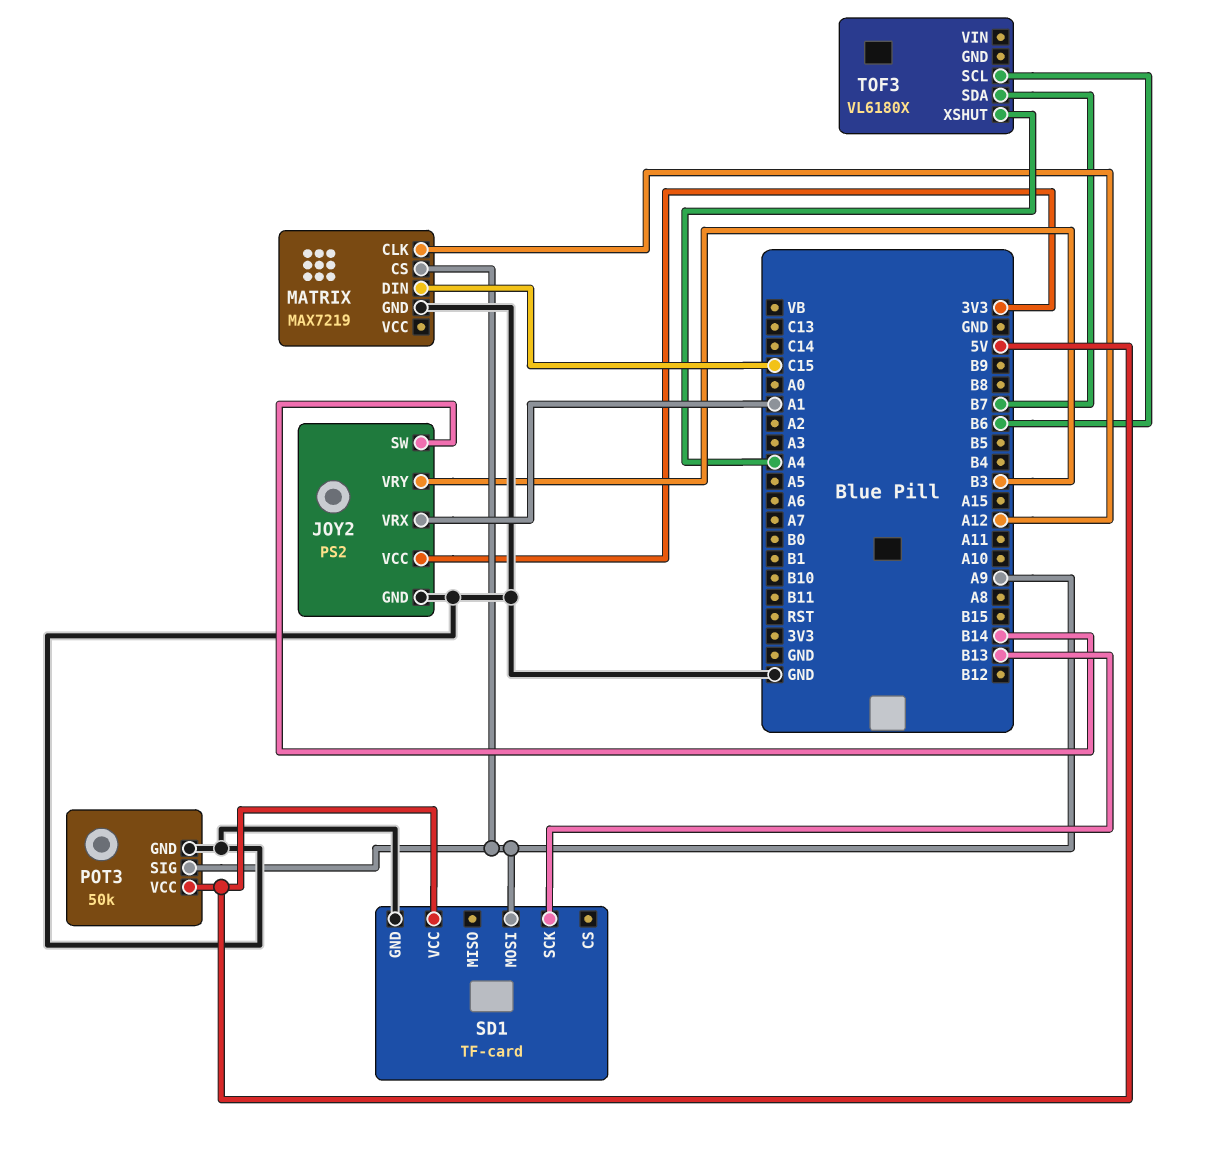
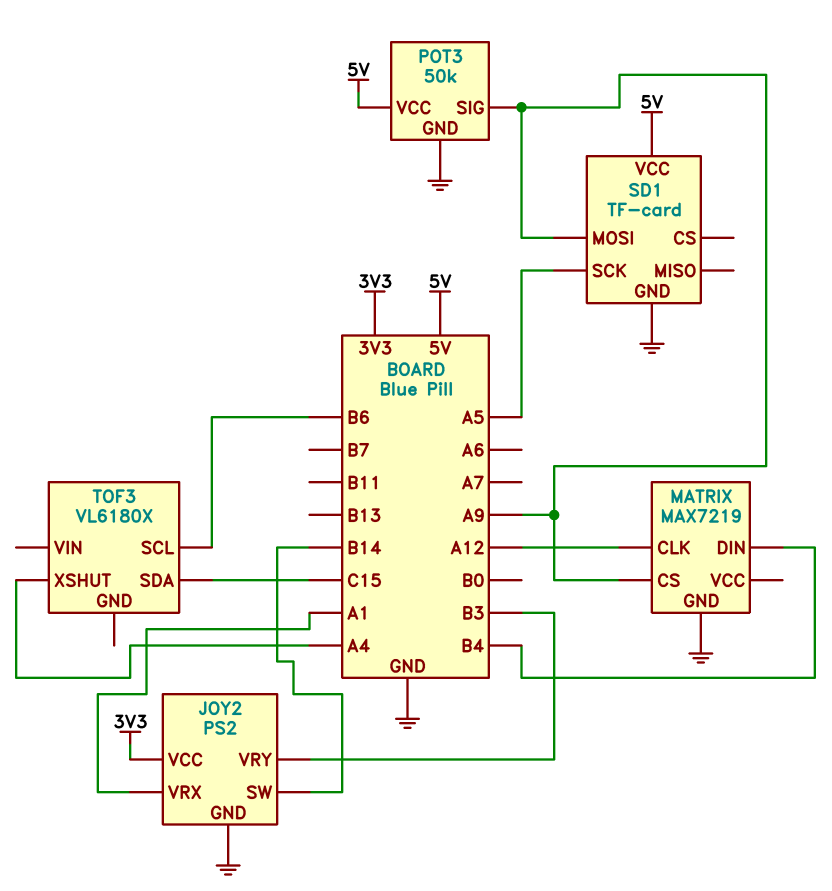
MATRIX pin DIN: C15 -> B4
SD1 pin SCK: B13 -> A5
TOF3 pin SDA: B7 -> C15

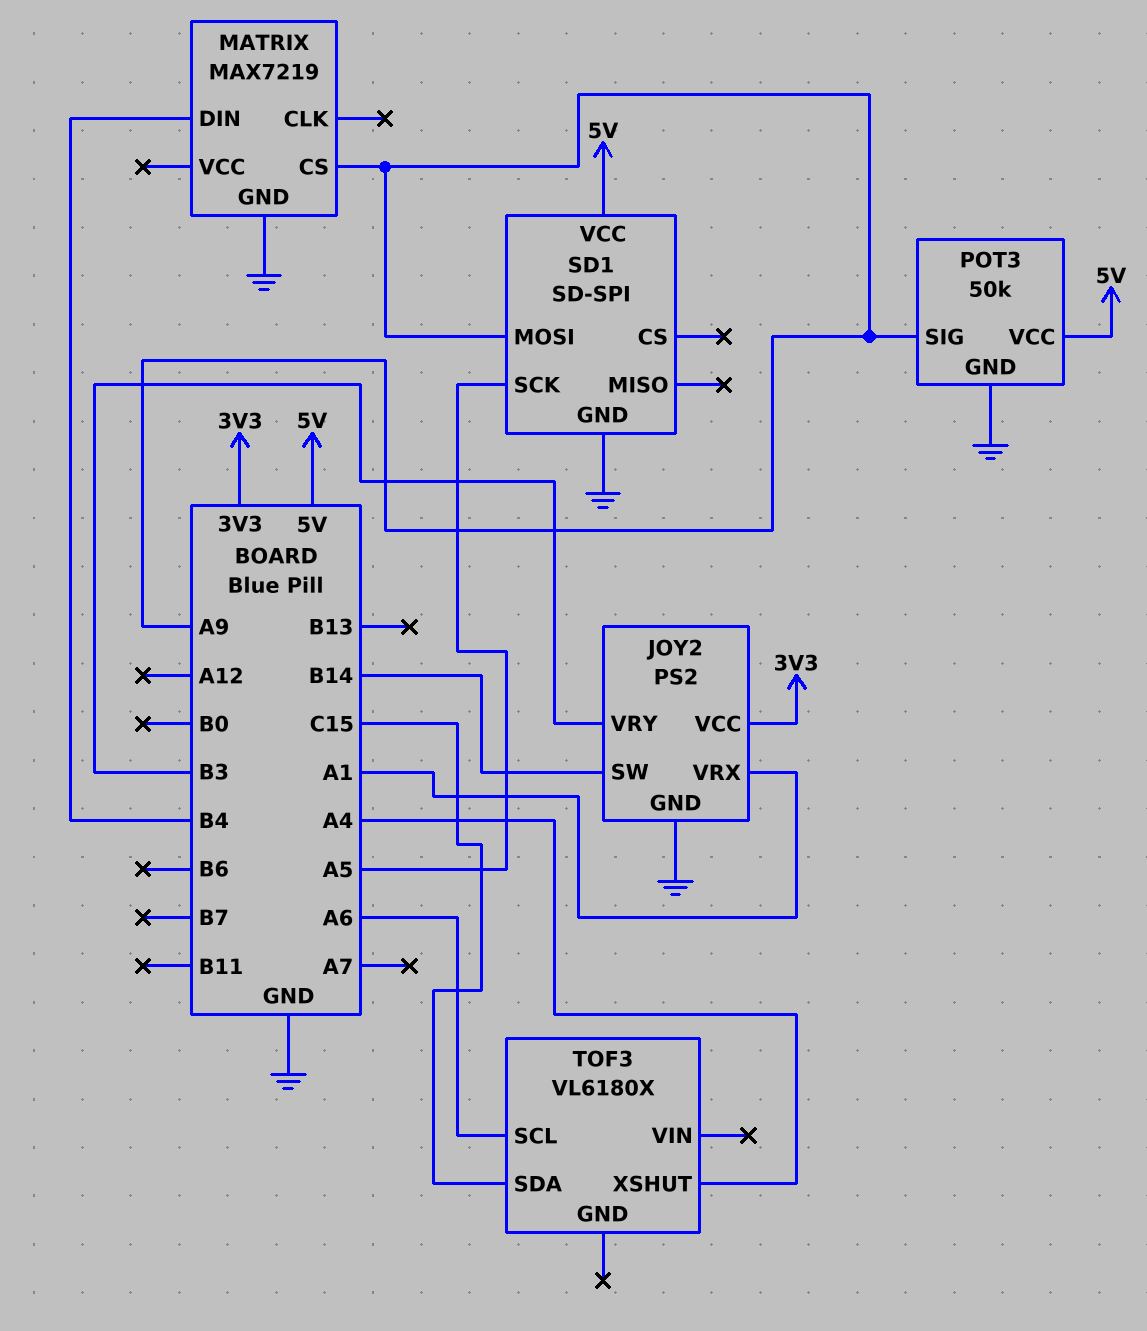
MATRIX pin CLK: A12 -> none
SD1: TF-card -> SD-SPI
TOF3 pin SCL: B6 -> A6

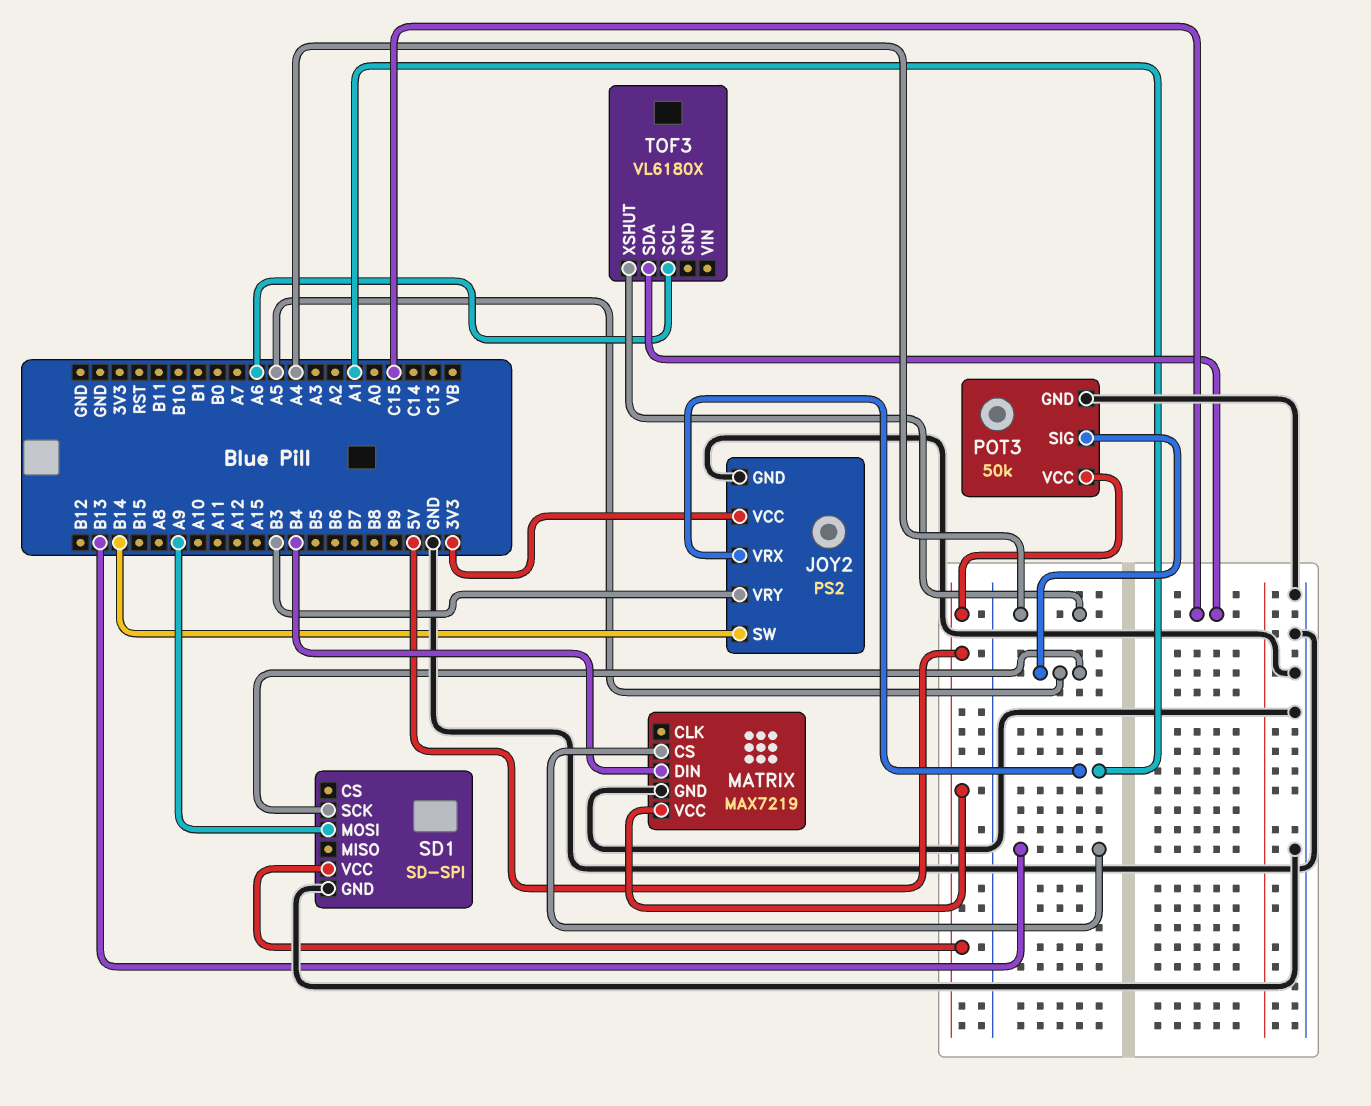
MATRIX pin CS: A9 -> B13
MATRIX pin VCC: none -> 5V
POT3 pin SIG: A9 -> A5

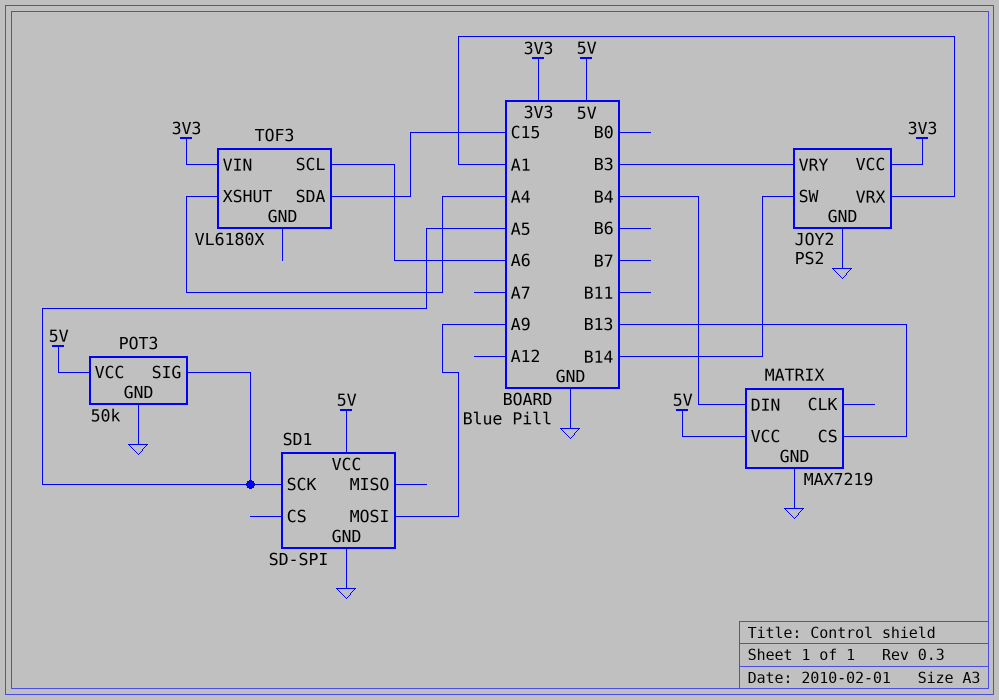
TOF3 pin VIN: none -> 3V3

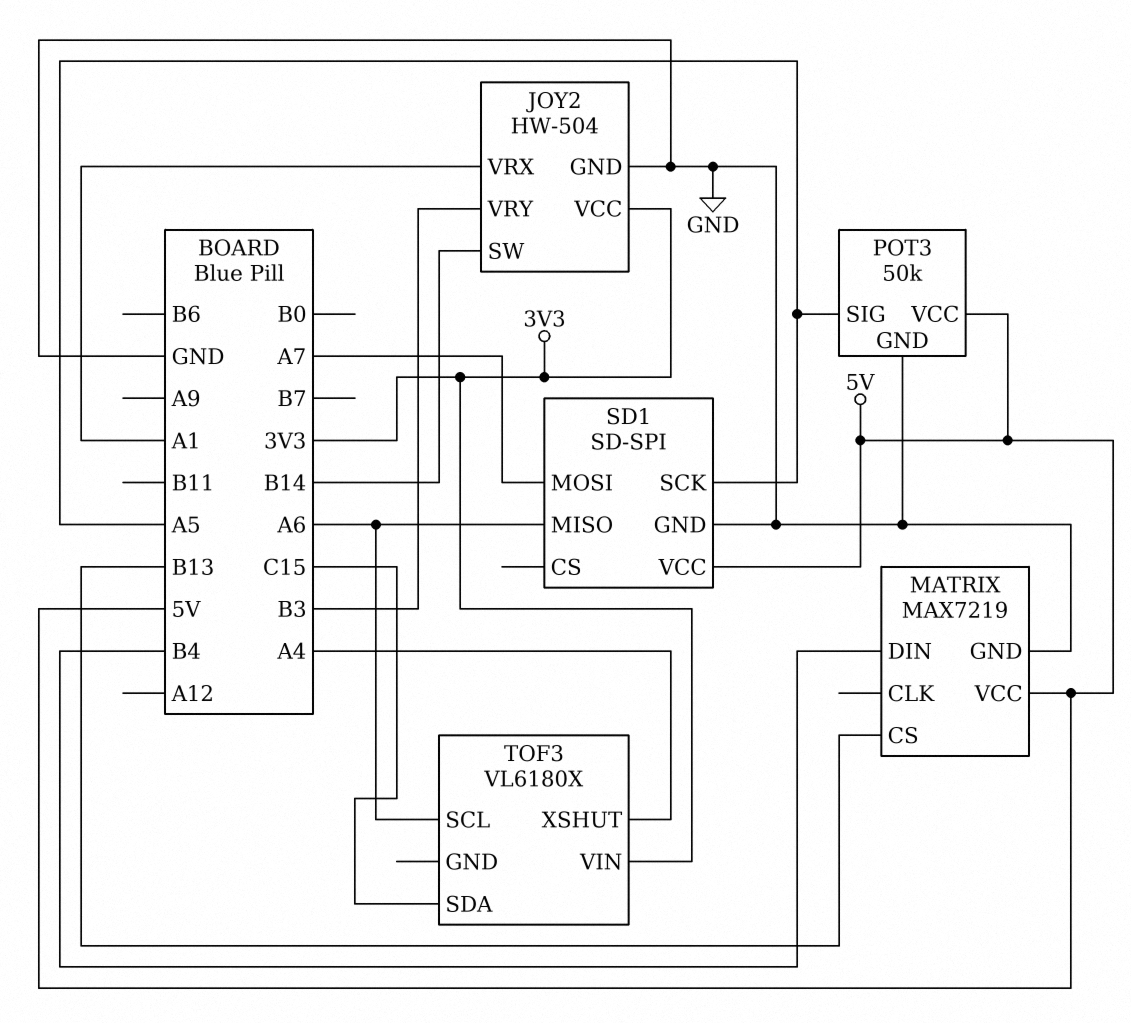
JOY2: PS2 -> HW-504
SD1 pin MISO: none -> A6
SD1 pin MOSI: A9 -> A7

